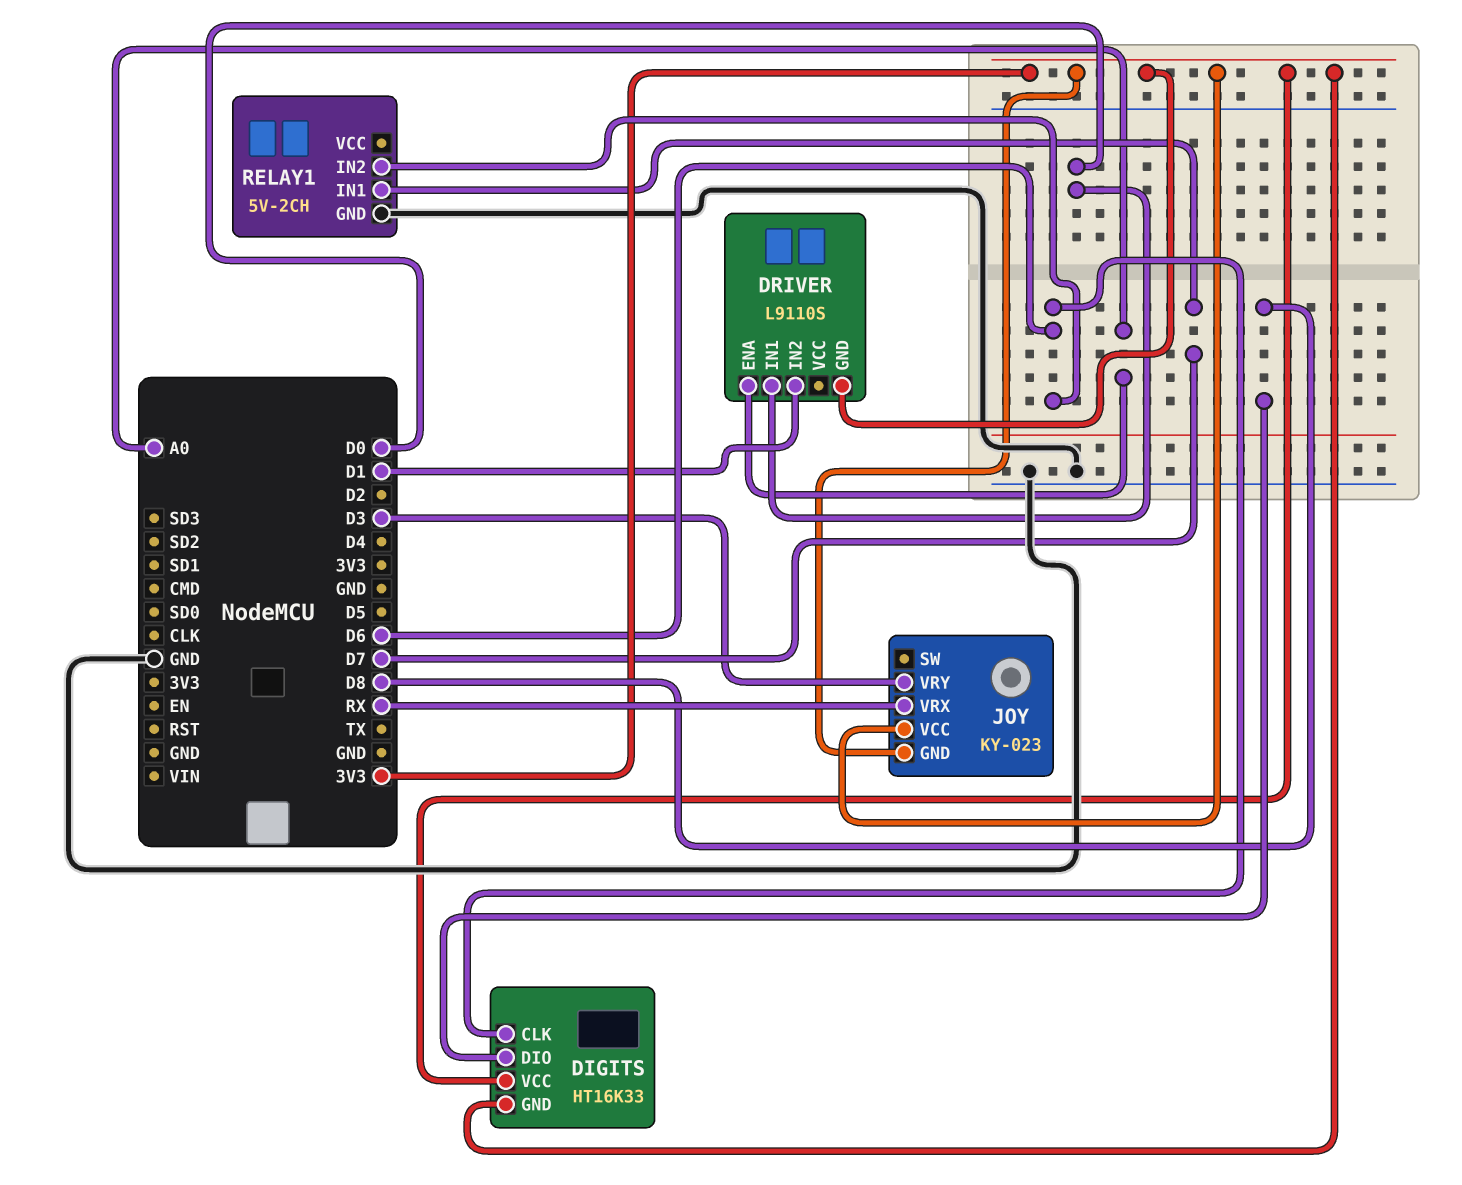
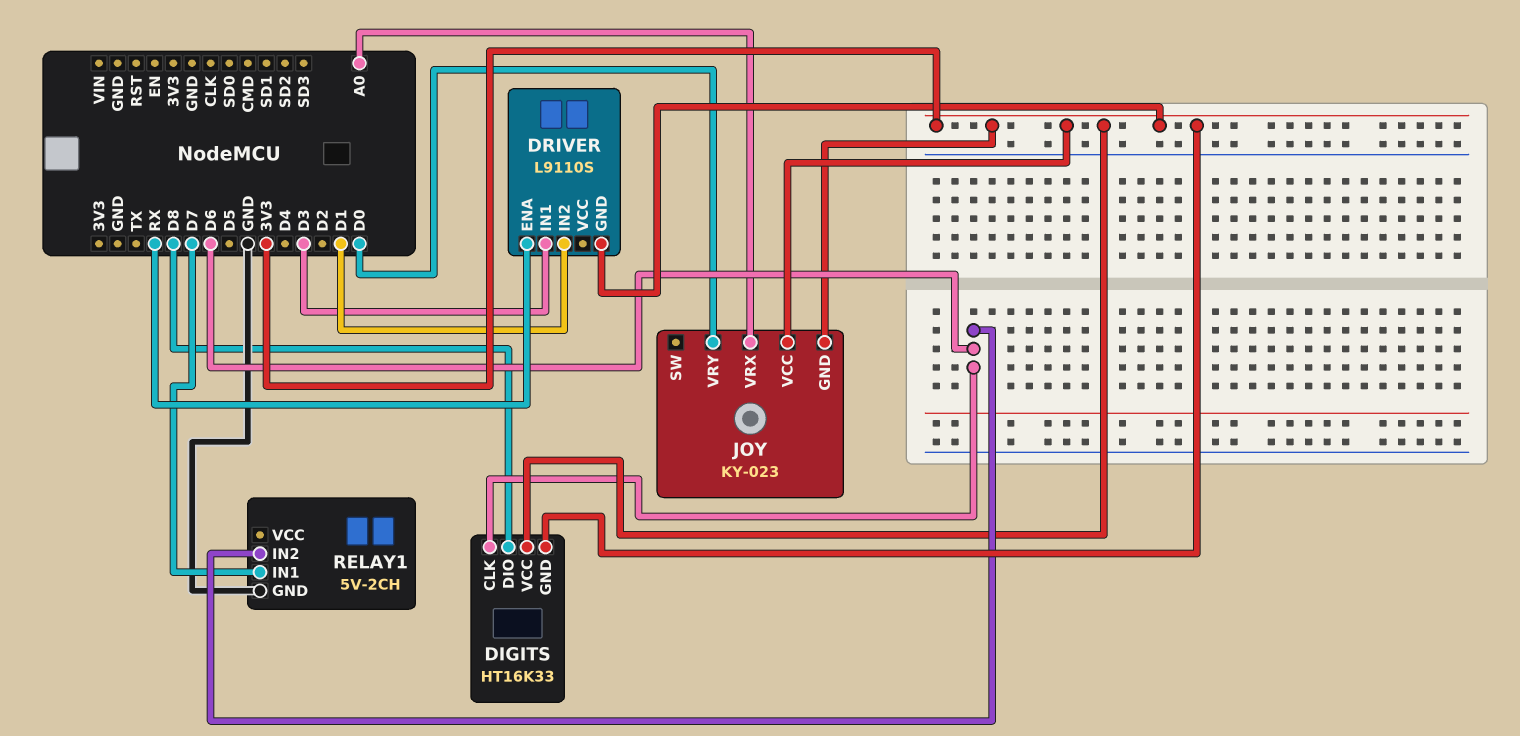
DRIVER pin ENA: A0 -> RX
DRIVER pin IN1: D0 -> D3
JOY pin VRX: RX -> A0
JOY pin VRY: D3 -> D0

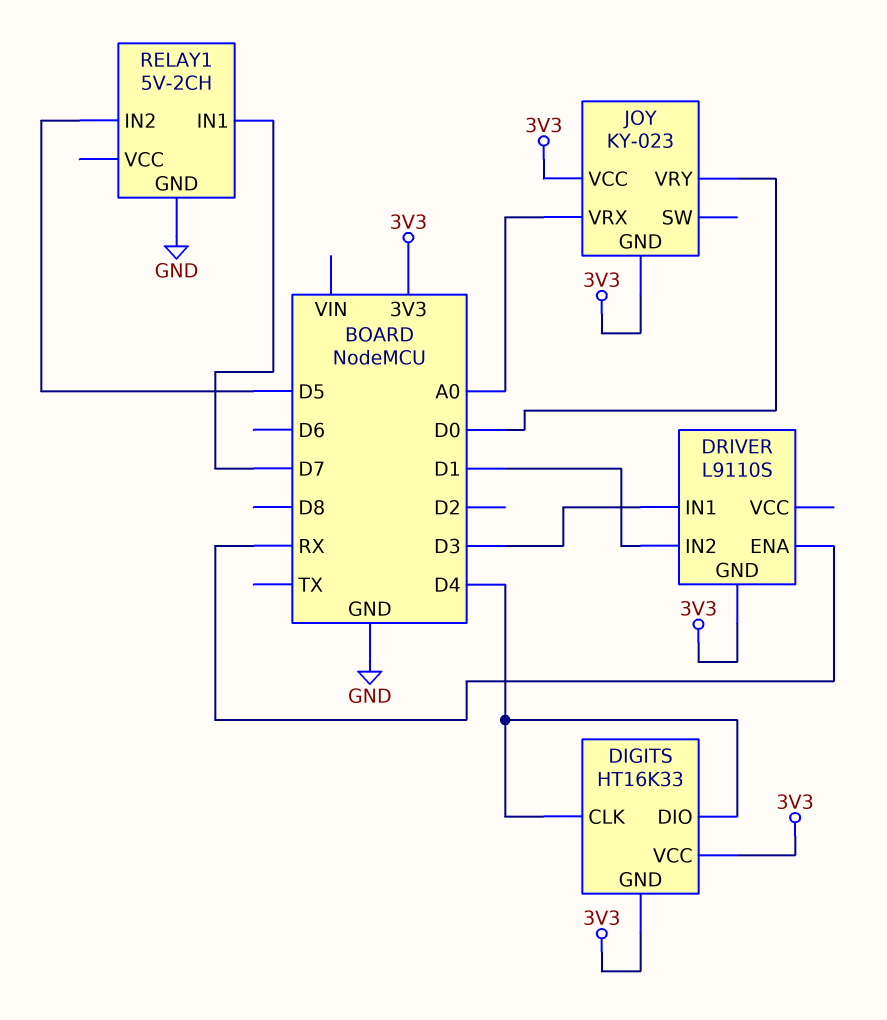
DIGITS pin CLK: D6 -> D4
DIGITS pin DIO: D8 -> D4
RELAY1 pin IN2: D6 -> D5

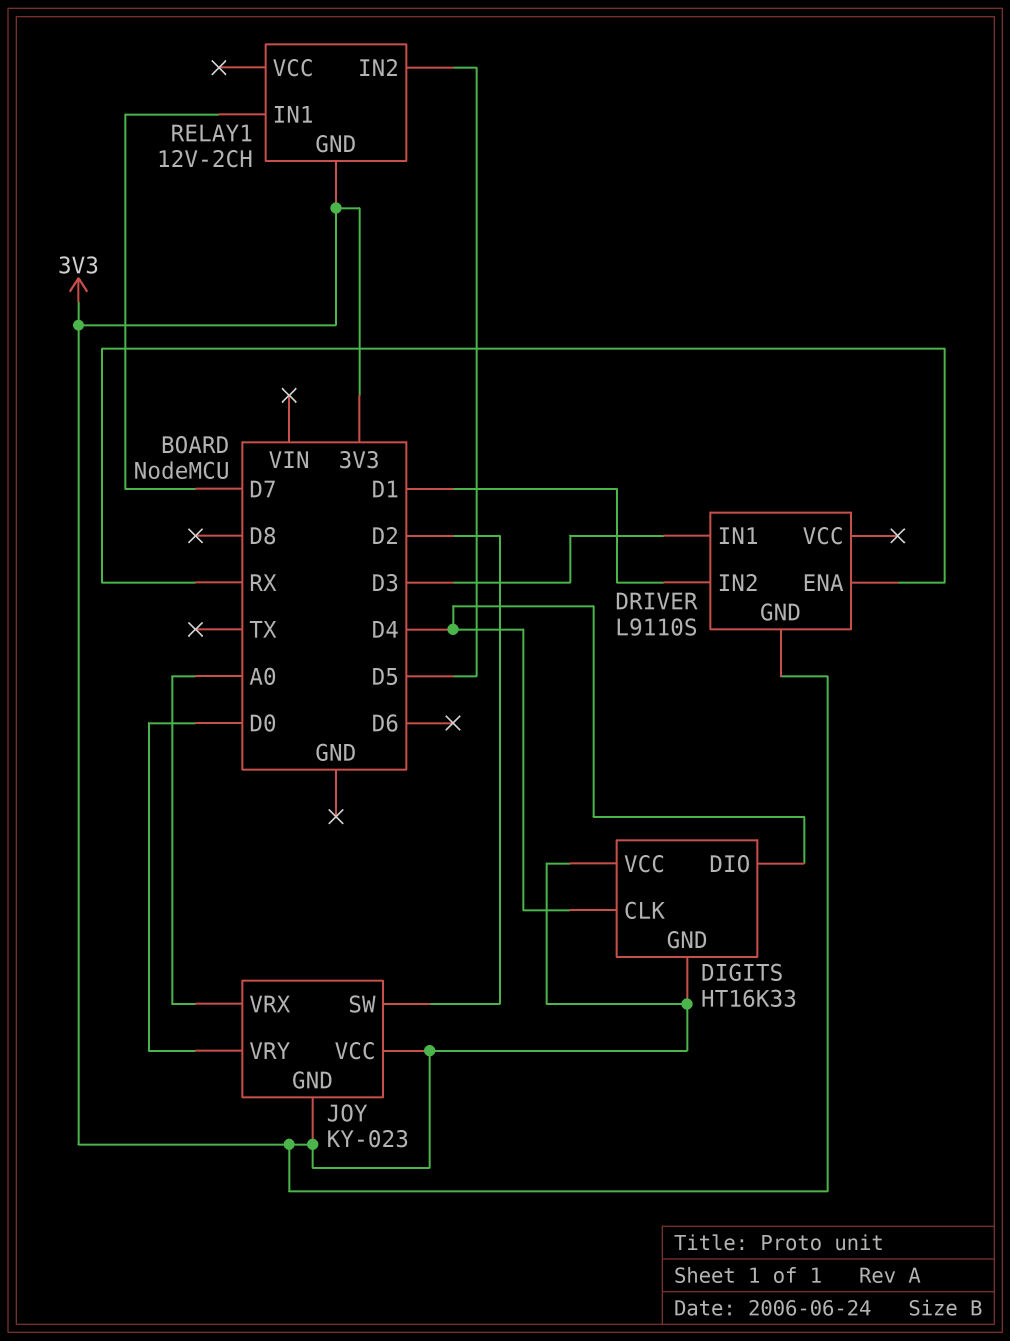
JOY pin SW: none -> D2
RELAY1: 5V-2CH -> 12V-2CH
RELAY1 pin GND: GND -> 3V3

